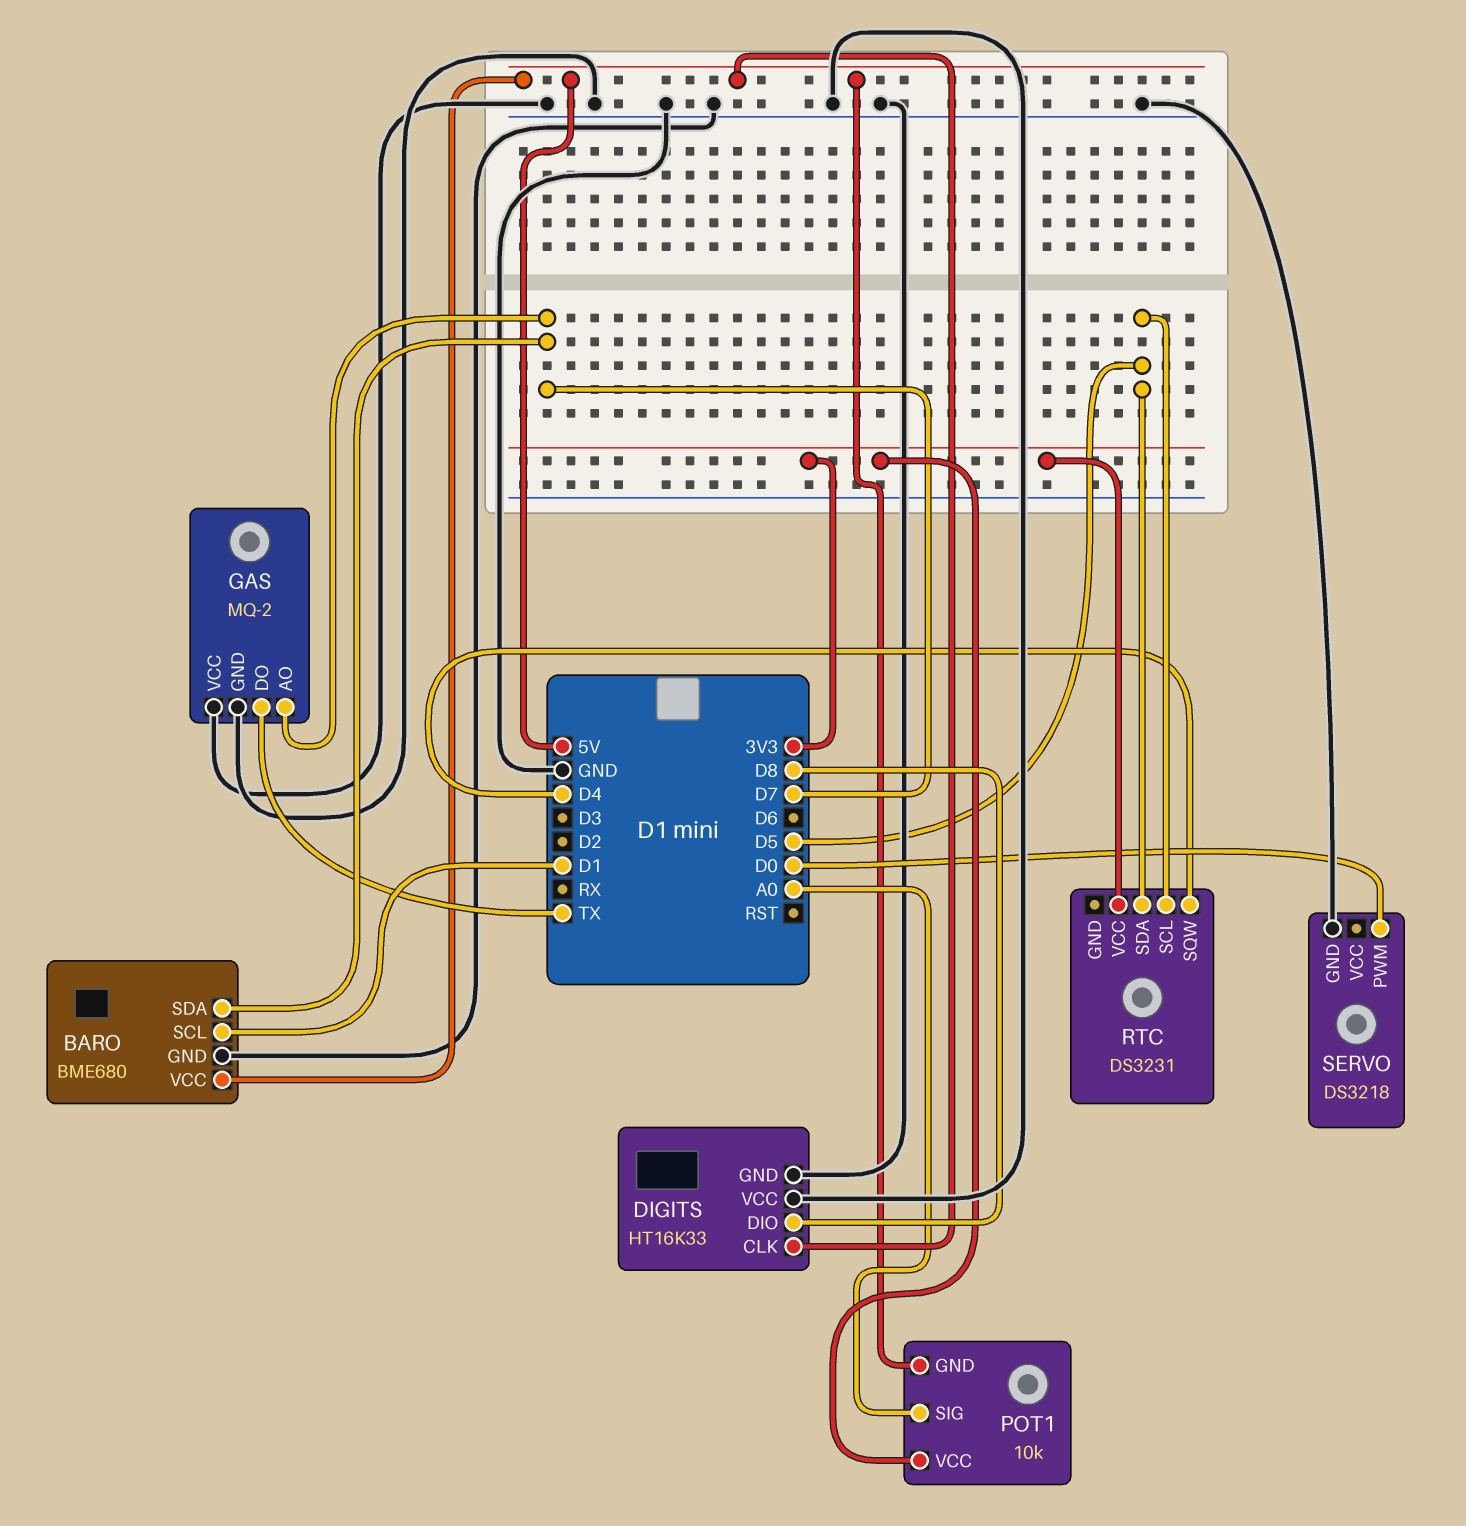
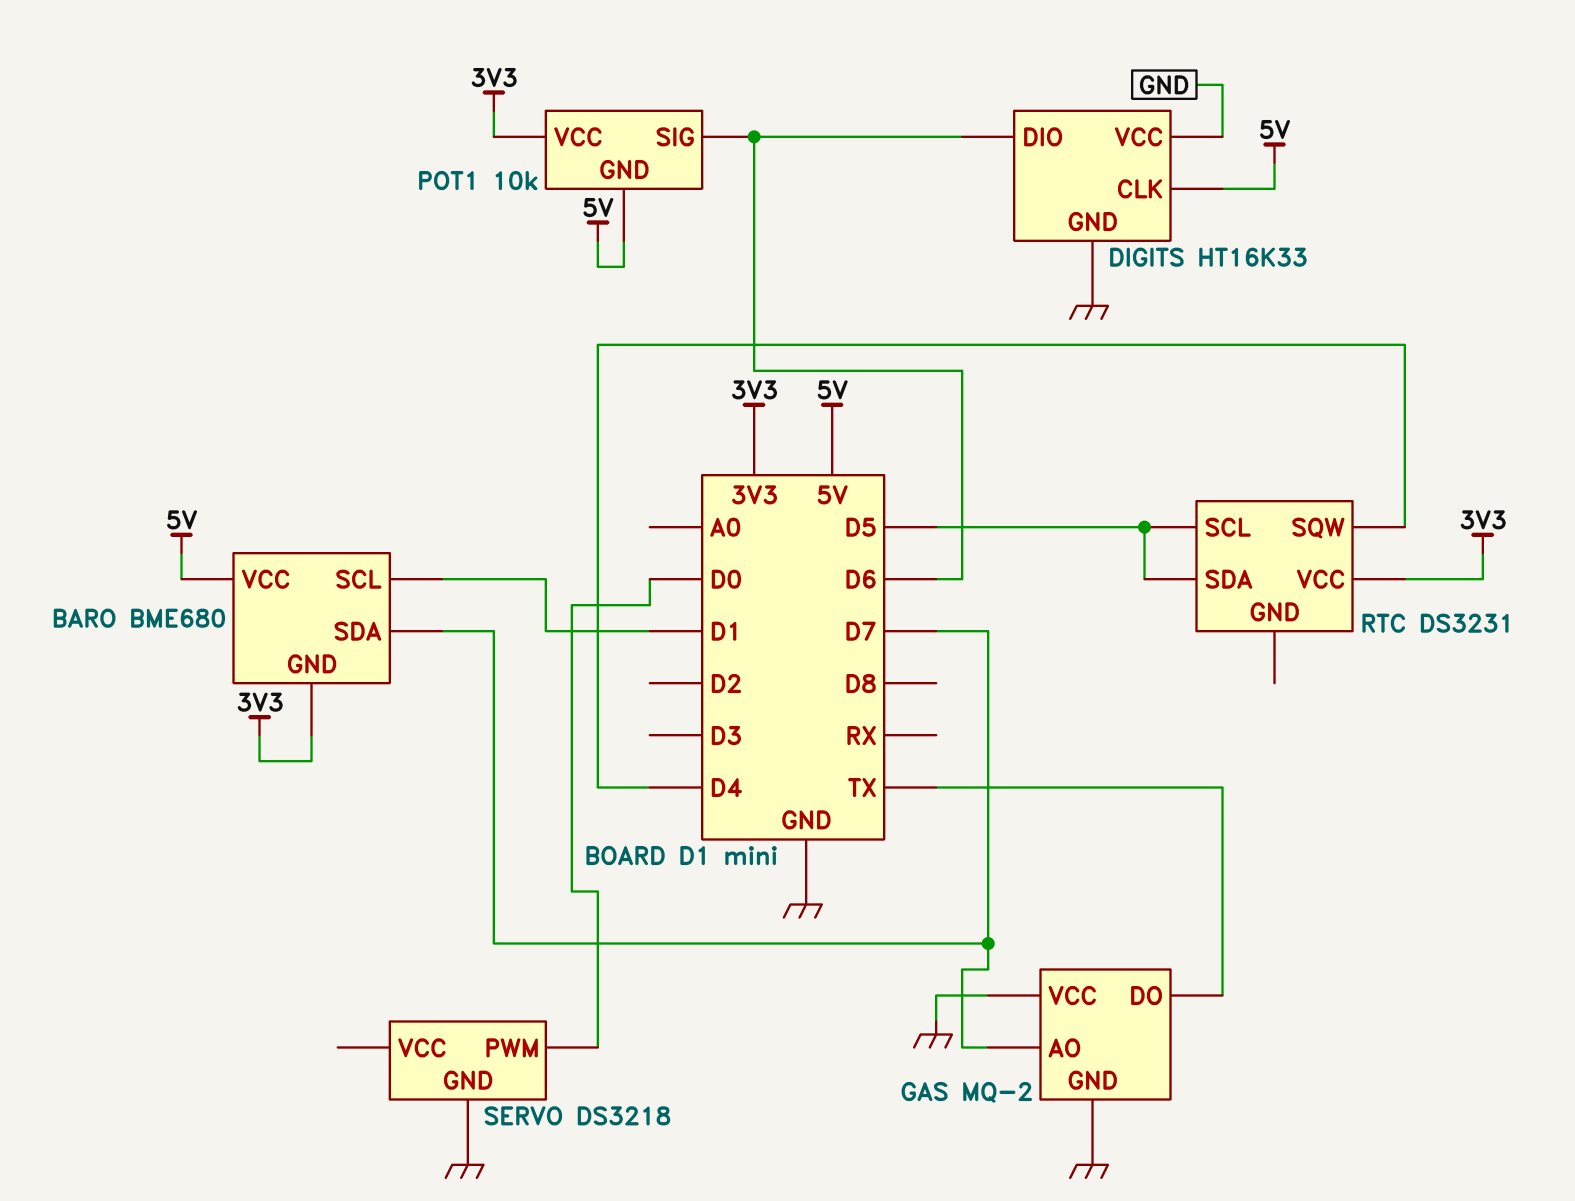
BARO pin GND: GND -> 3V3
DIGITS pin DIO: D8 -> D6
POT1 pin SIG: A0 -> D6

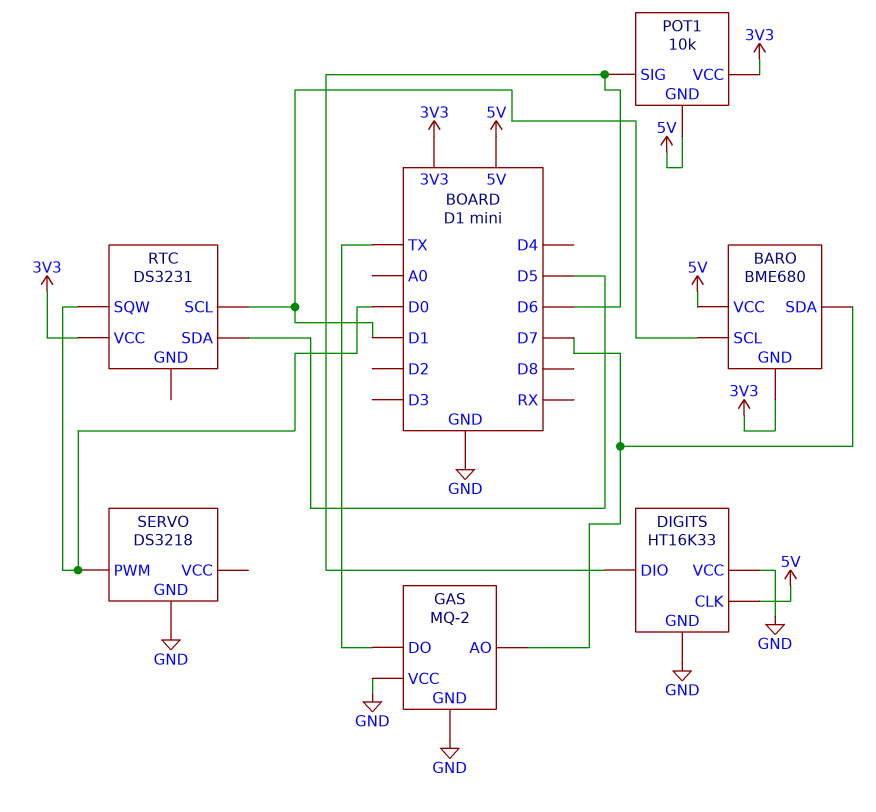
RTC pin SCL: D5 -> D1
RTC pin SQW: D4 -> D0

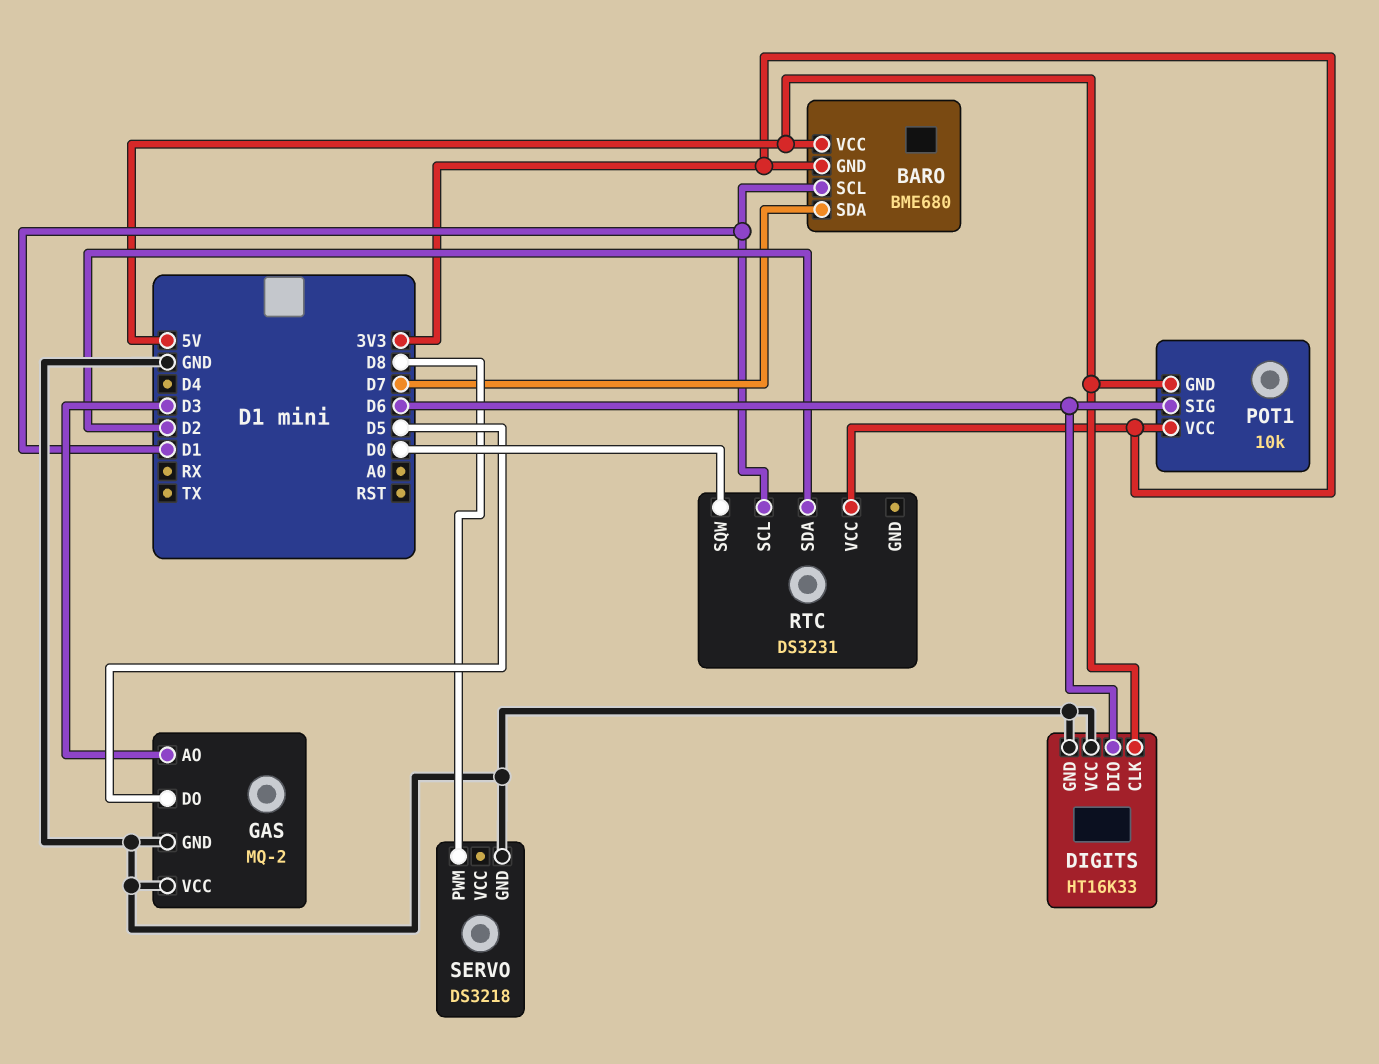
GAS pin AO: D7 -> D3
GAS pin DO: TX -> D5
RTC pin SDA: D5 -> D2
SERVO pin PWM: D0 -> D8

